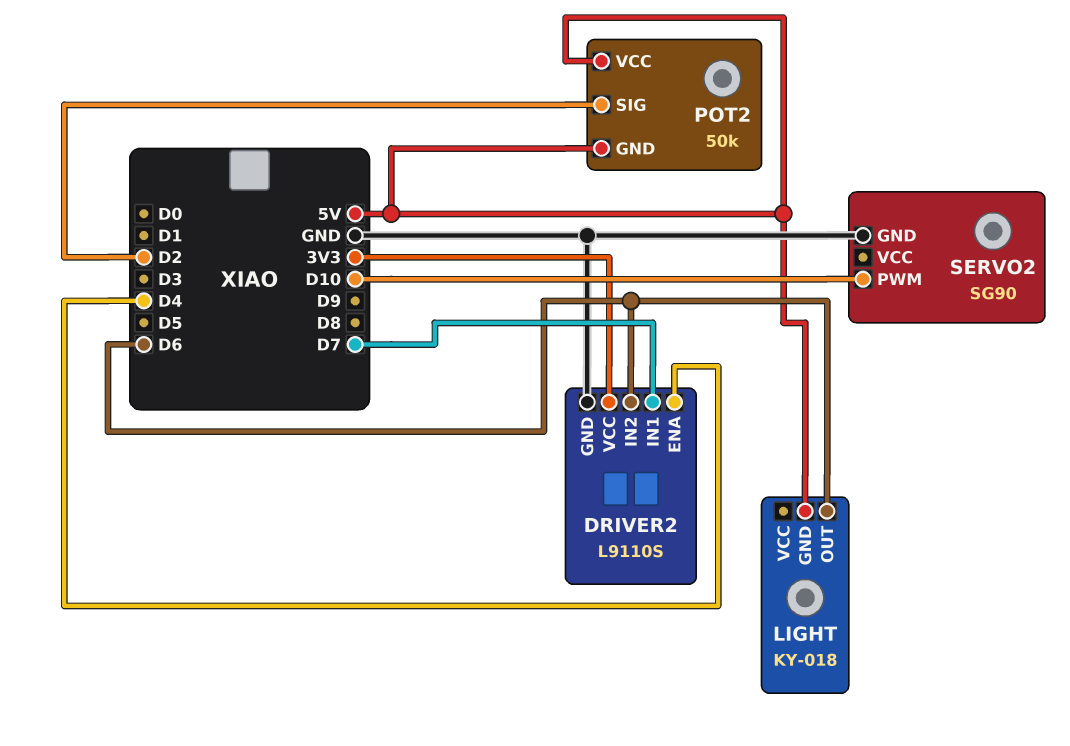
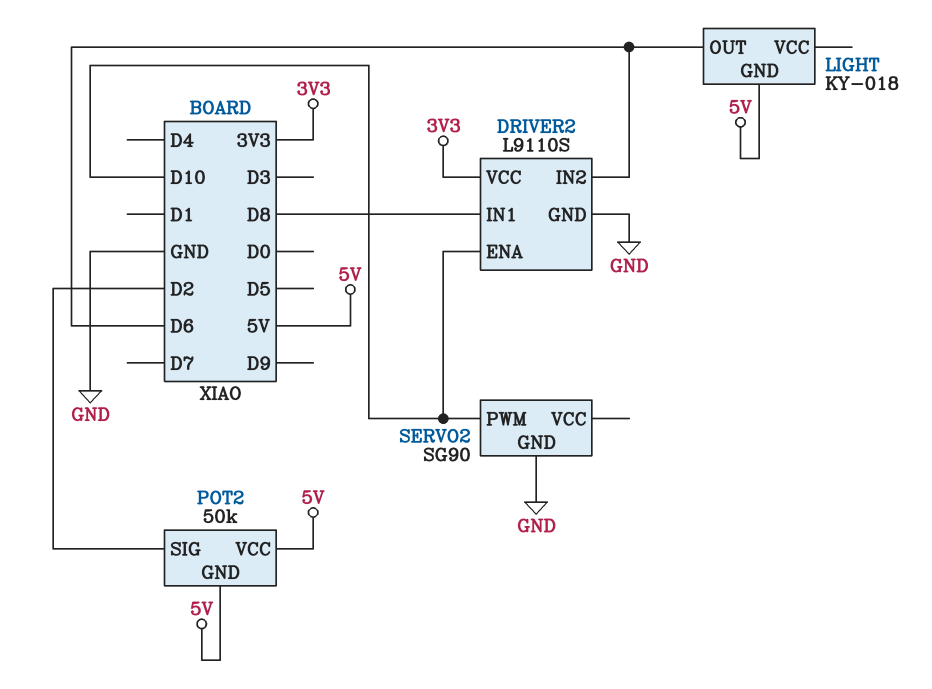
DRIVER2 pin ENA: D4 -> D10
DRIVER2 pin IN1: D7 -> D8

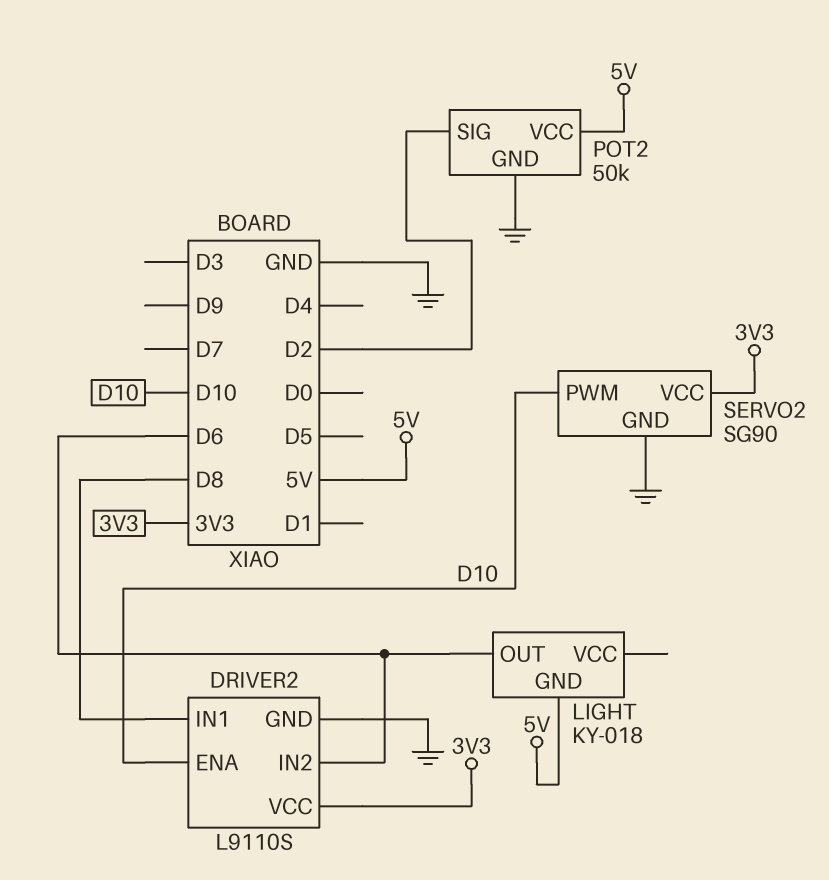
POT2 pin GND: 5V -> GND
SERVO2 pin VCC: none -> 3V3

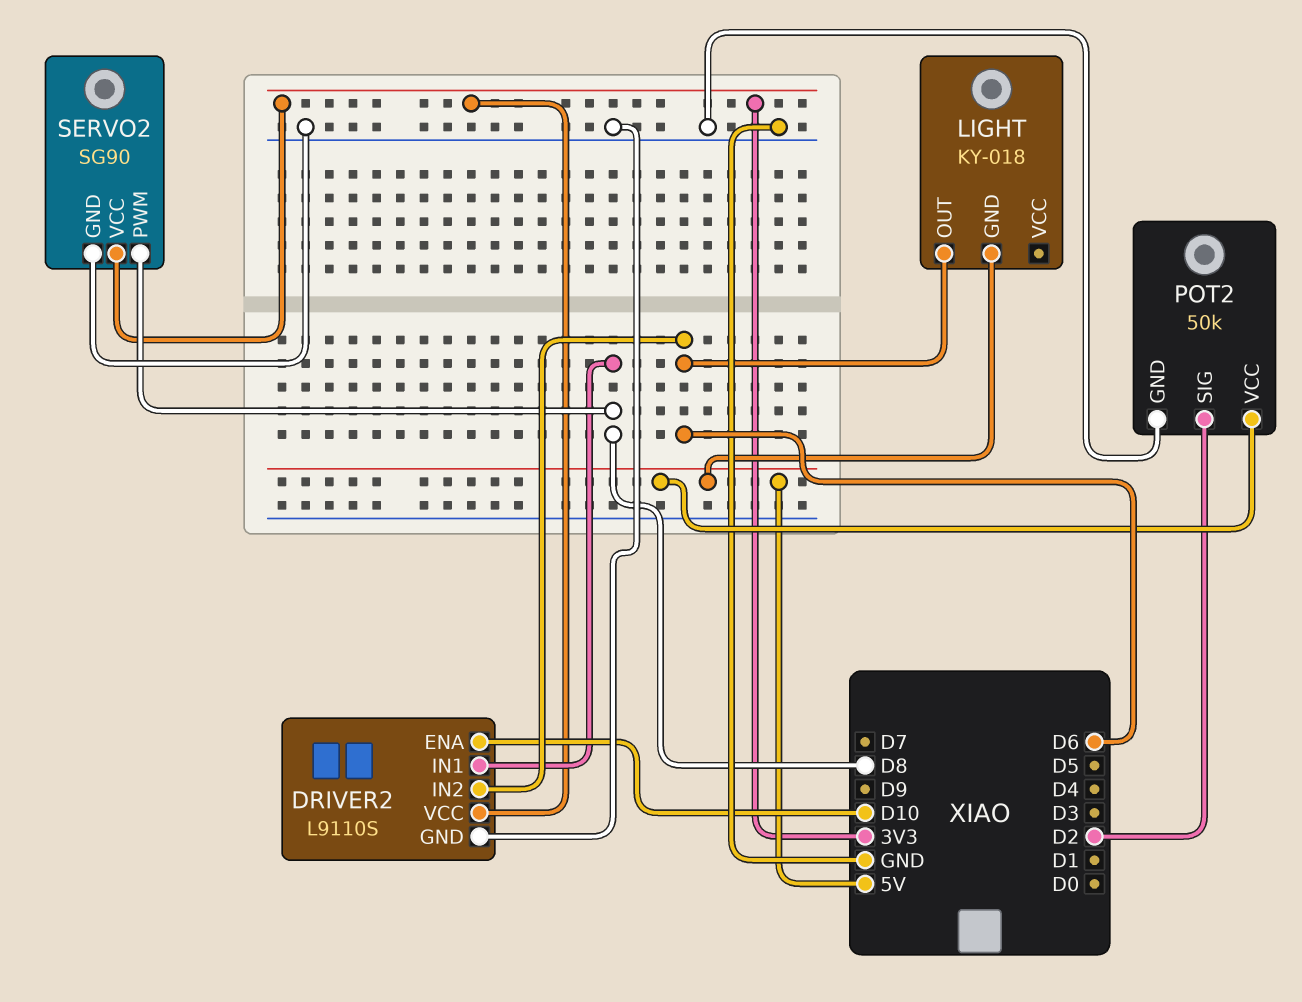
SERVO2 pin PWM: D10 -> D8

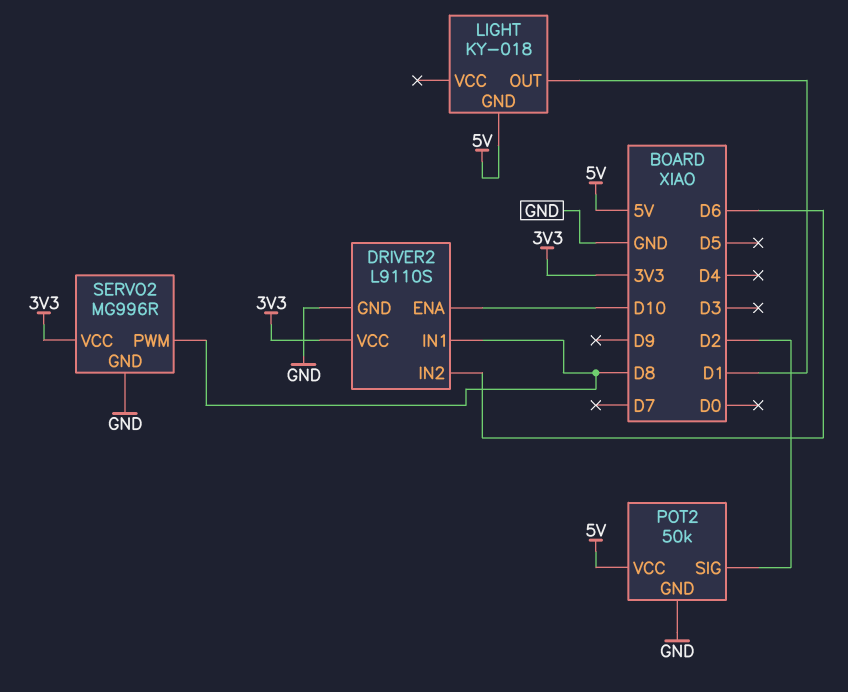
LIGHT pin OUT: D6 -> D1
SERVO2: SG90 -> MG996R

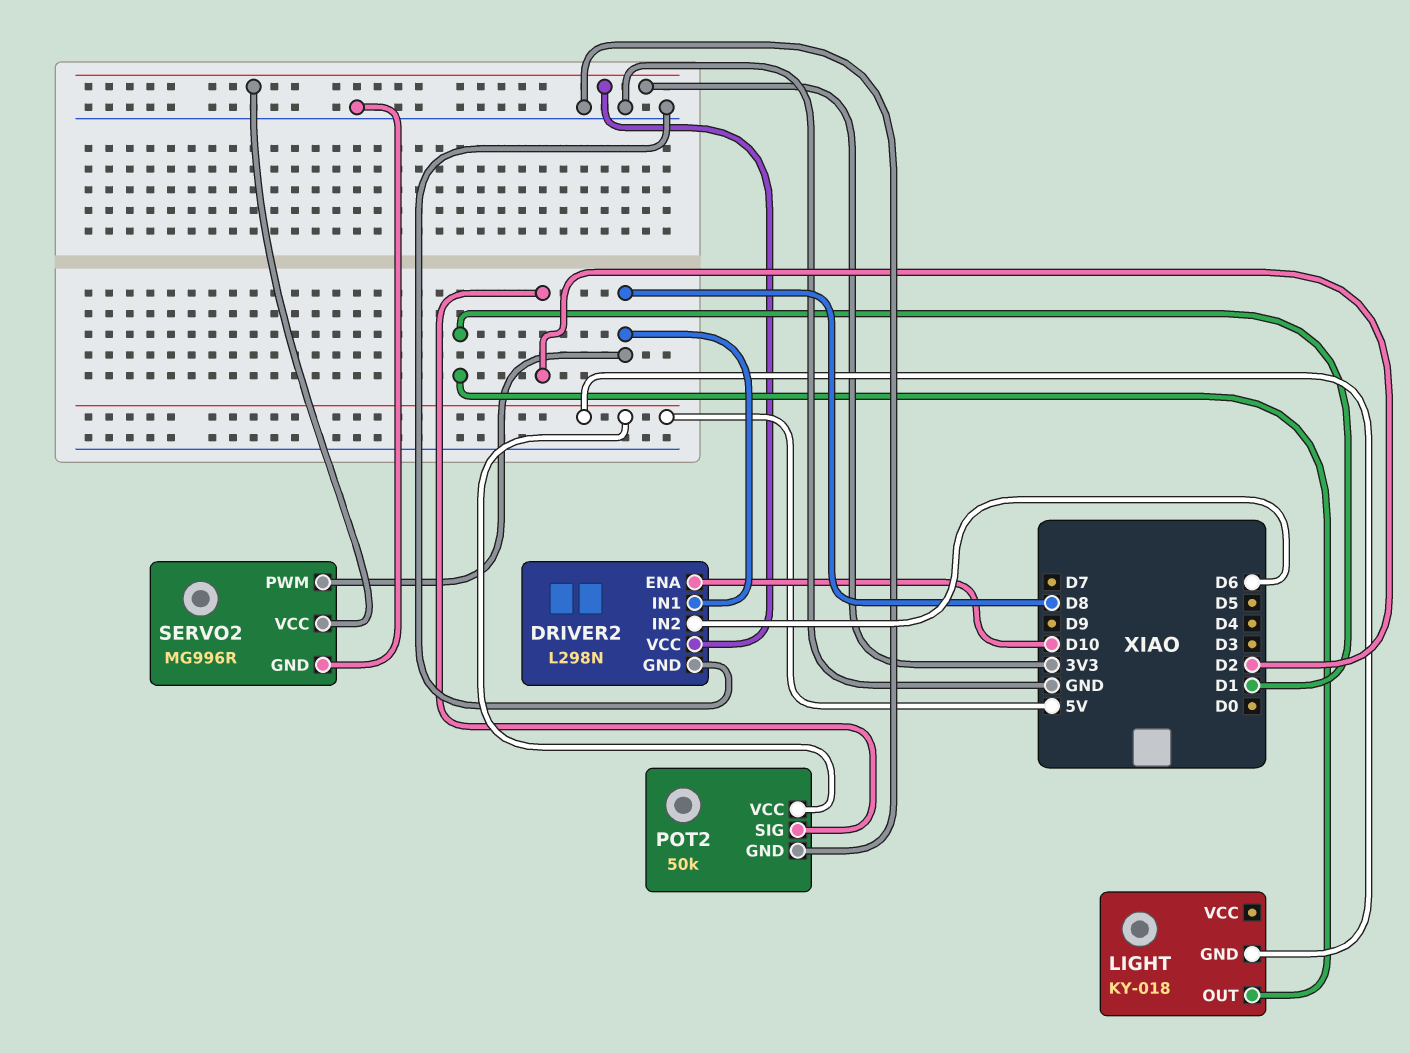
DRIVER2: L9110S -> L298N

